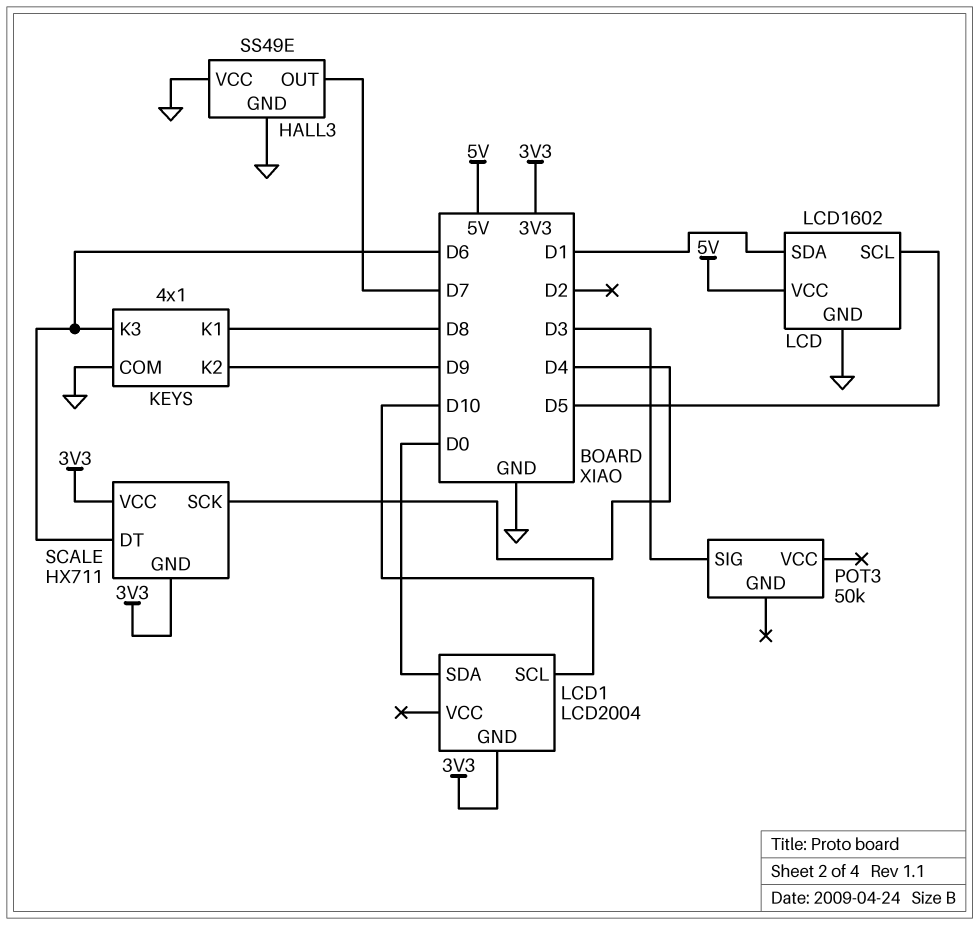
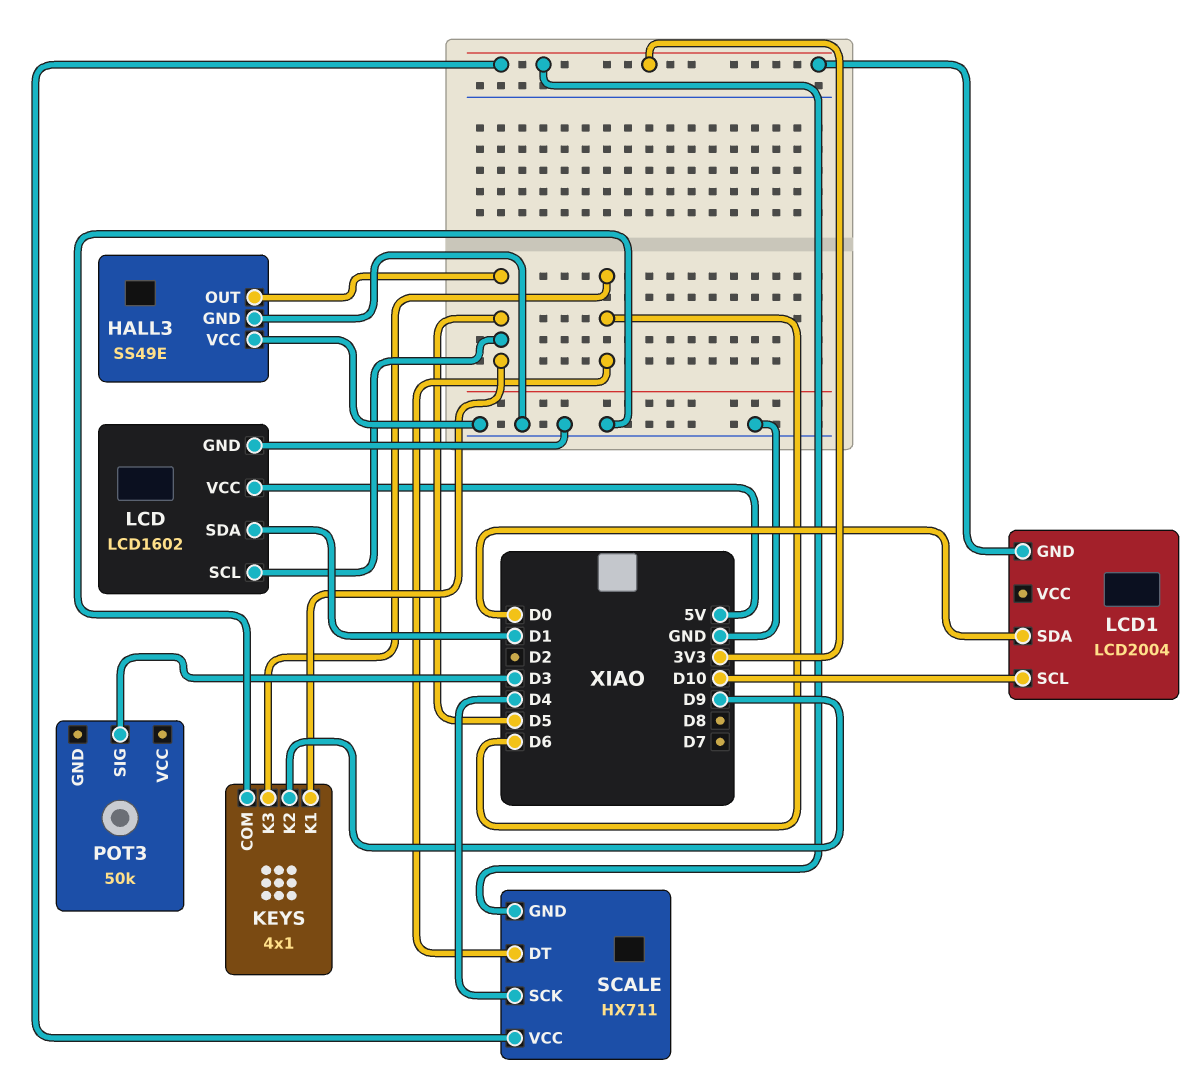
HALL3 pin OUT: D7 -> D5
KEYS pin K1: D8 -> D5

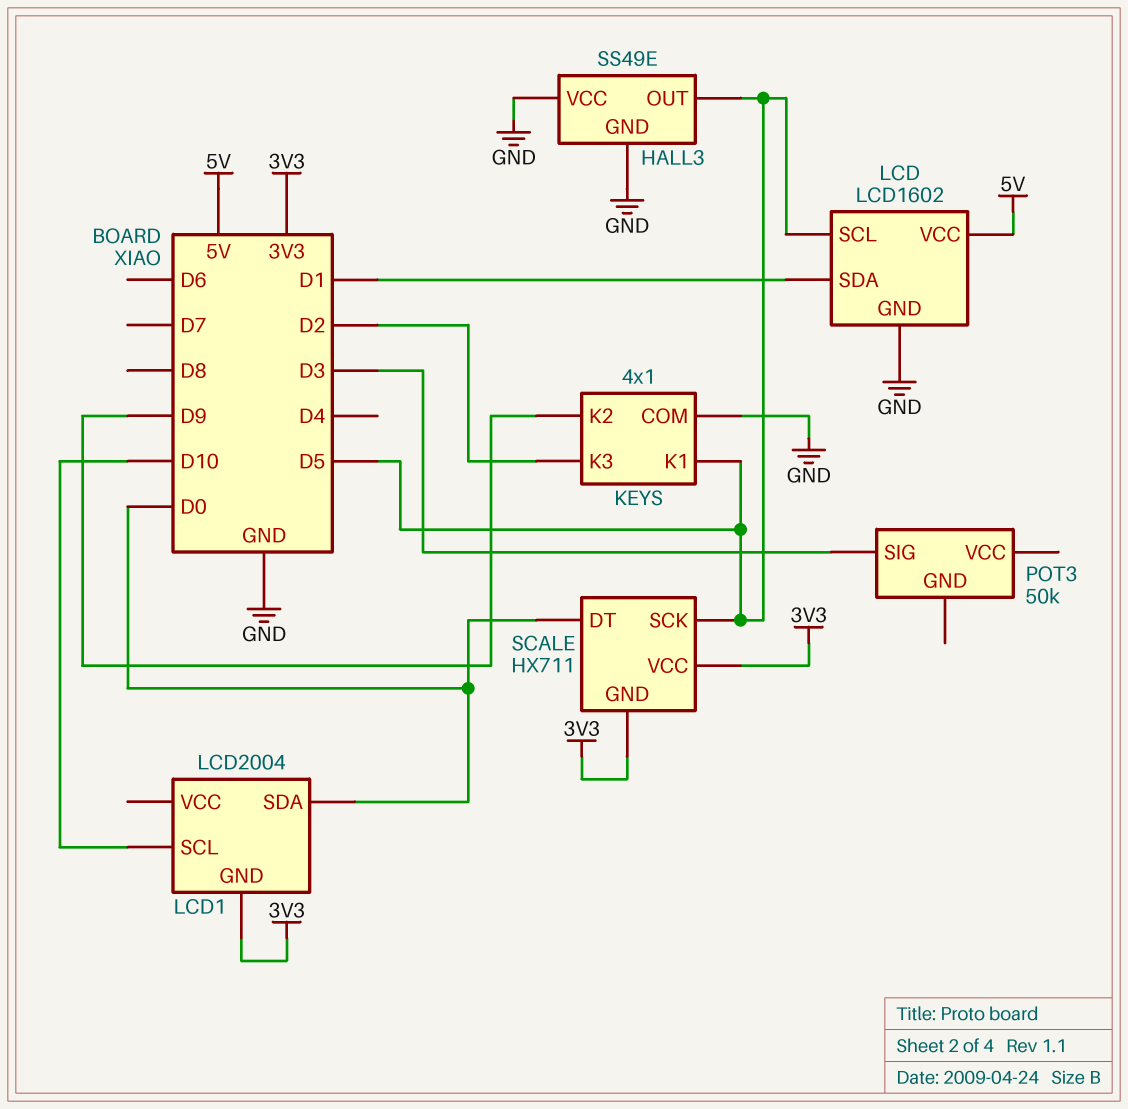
KEYS pin K3: D6 -> D2
SCALE pin DT: D6 -> D0
SCALE pin SCK: D4 -> D5

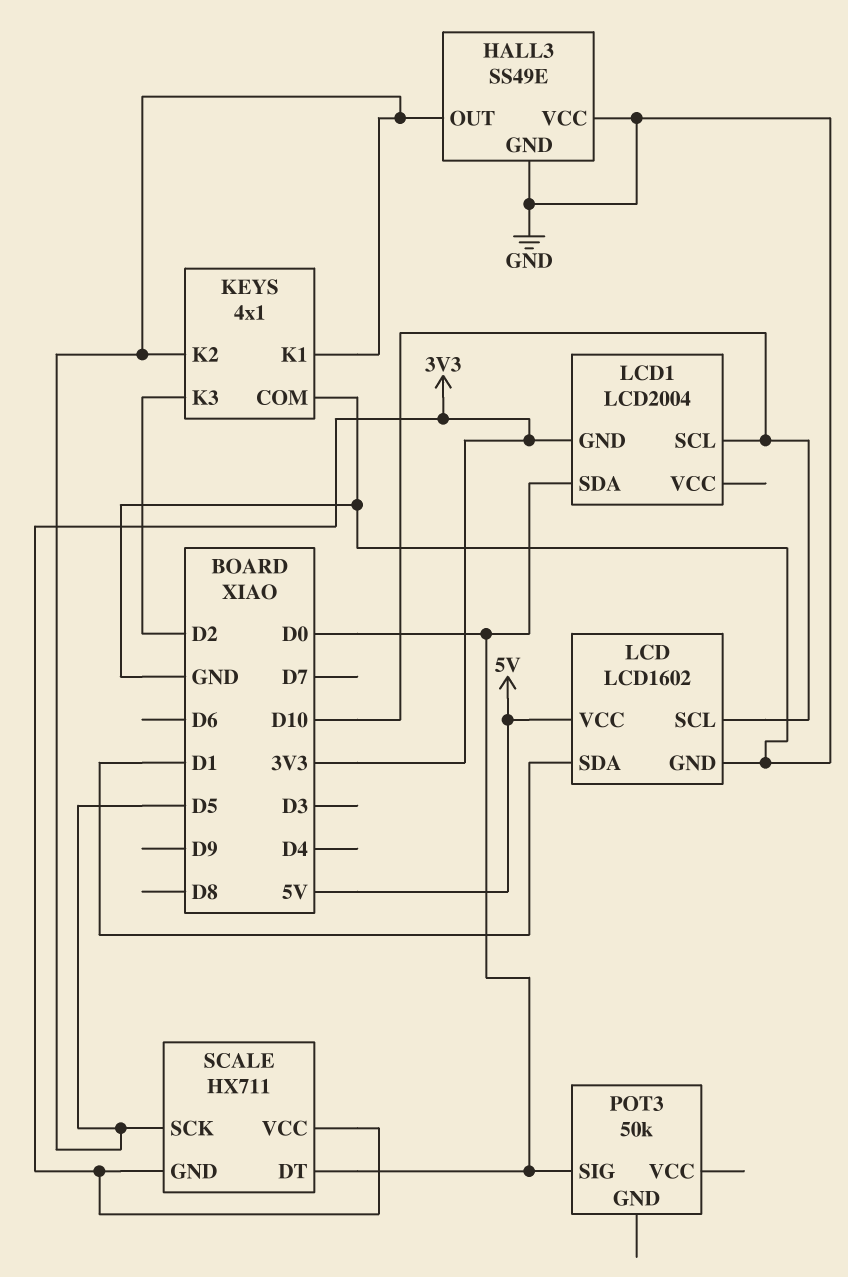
KEYS pin K2: D9 -> D5
LCD pin SCL: D5 -> D10
POT3 pin SIG: D3 -> D0

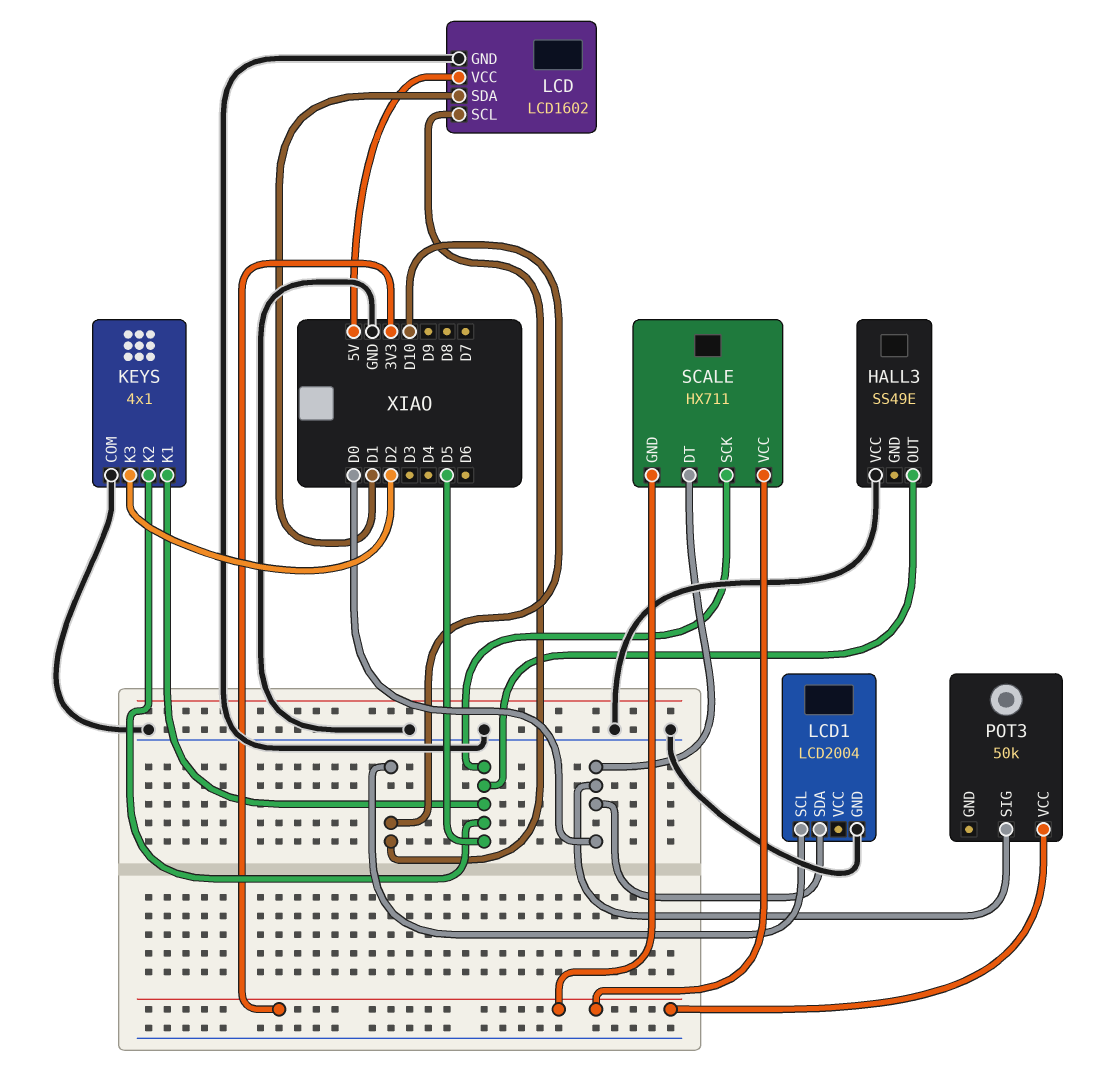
HALL3 pin GND: GND -> none
LCD1 pin GND: 3V3 -> GND
POT3 pin VCC: none -> 3V3

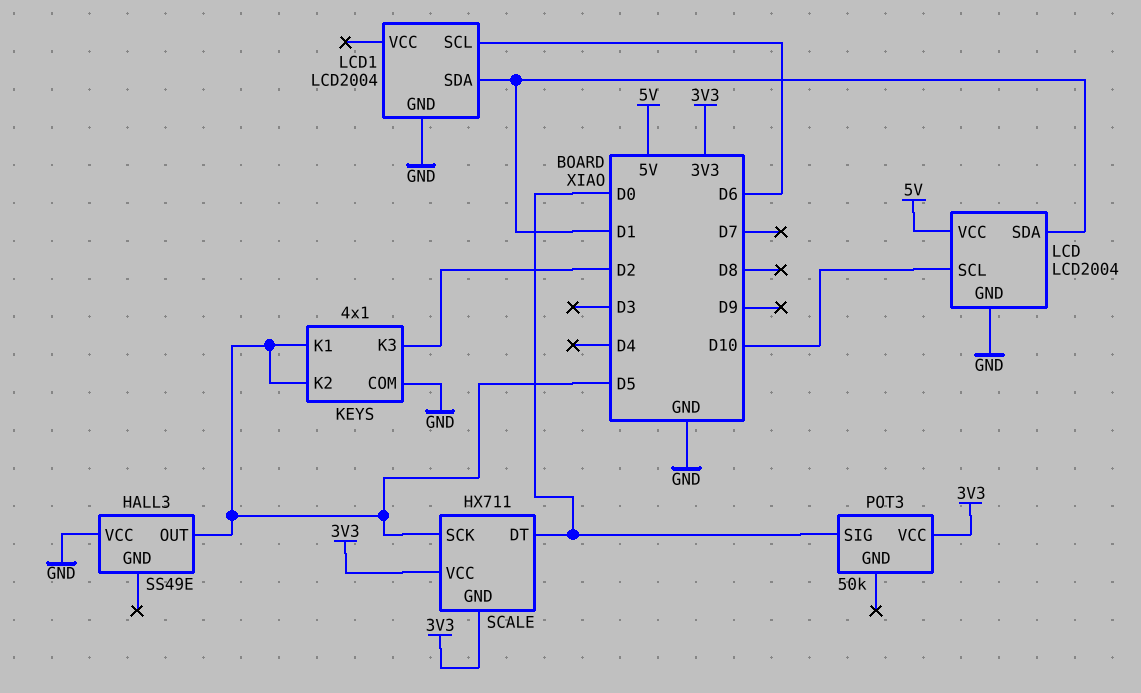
LCD: LCD1602 -> LCD2004
LCD1 pin SCL: D10 -> D6
LCD1 pin SDA: D0 -> D1

